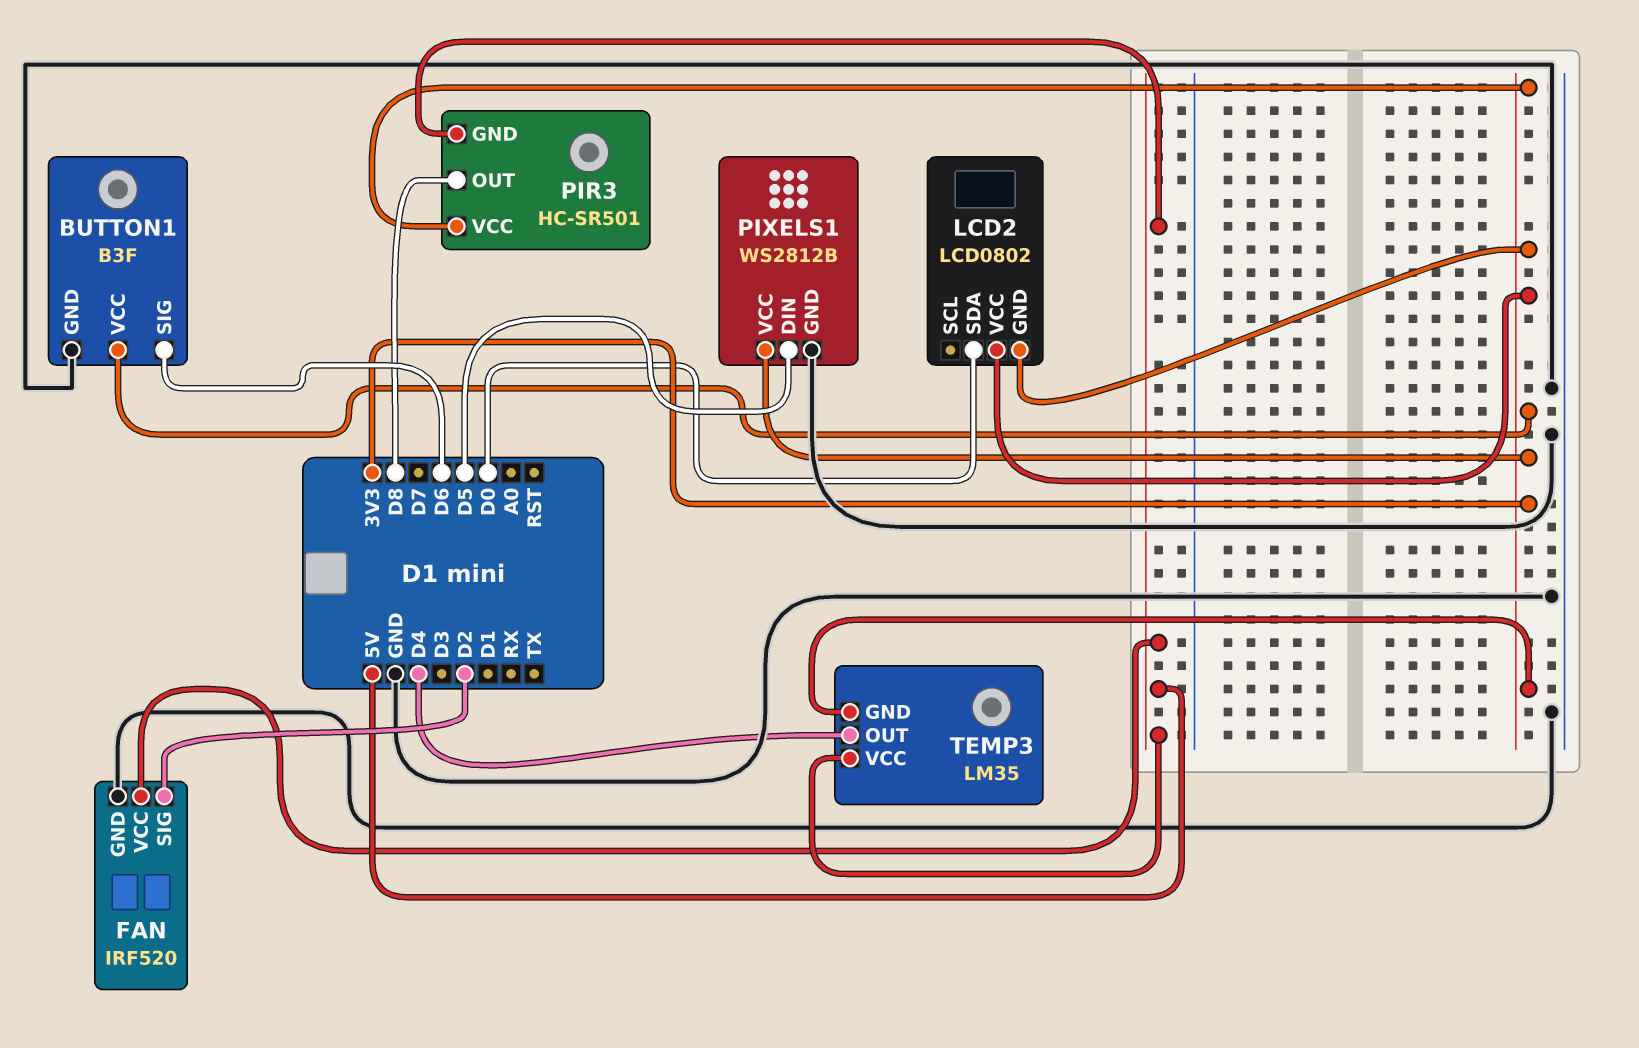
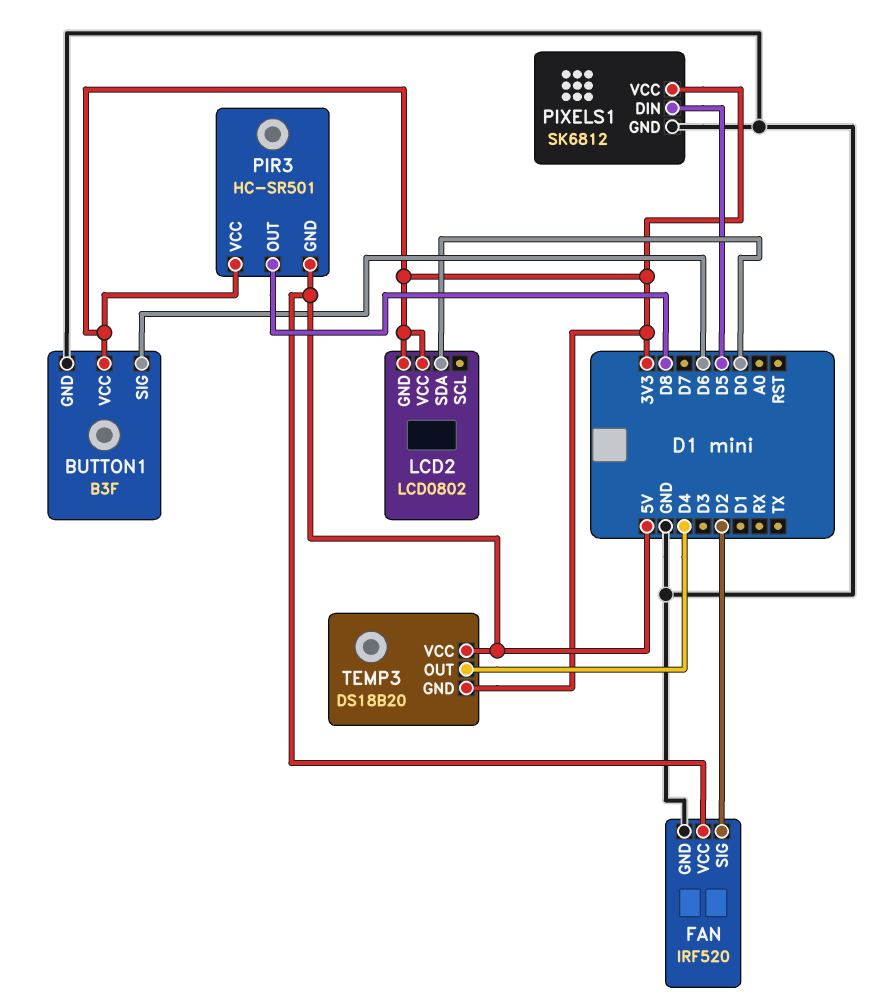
PIXELS1: WS2812B -> SK6812
TEMP3: LM35 -> DS18B20

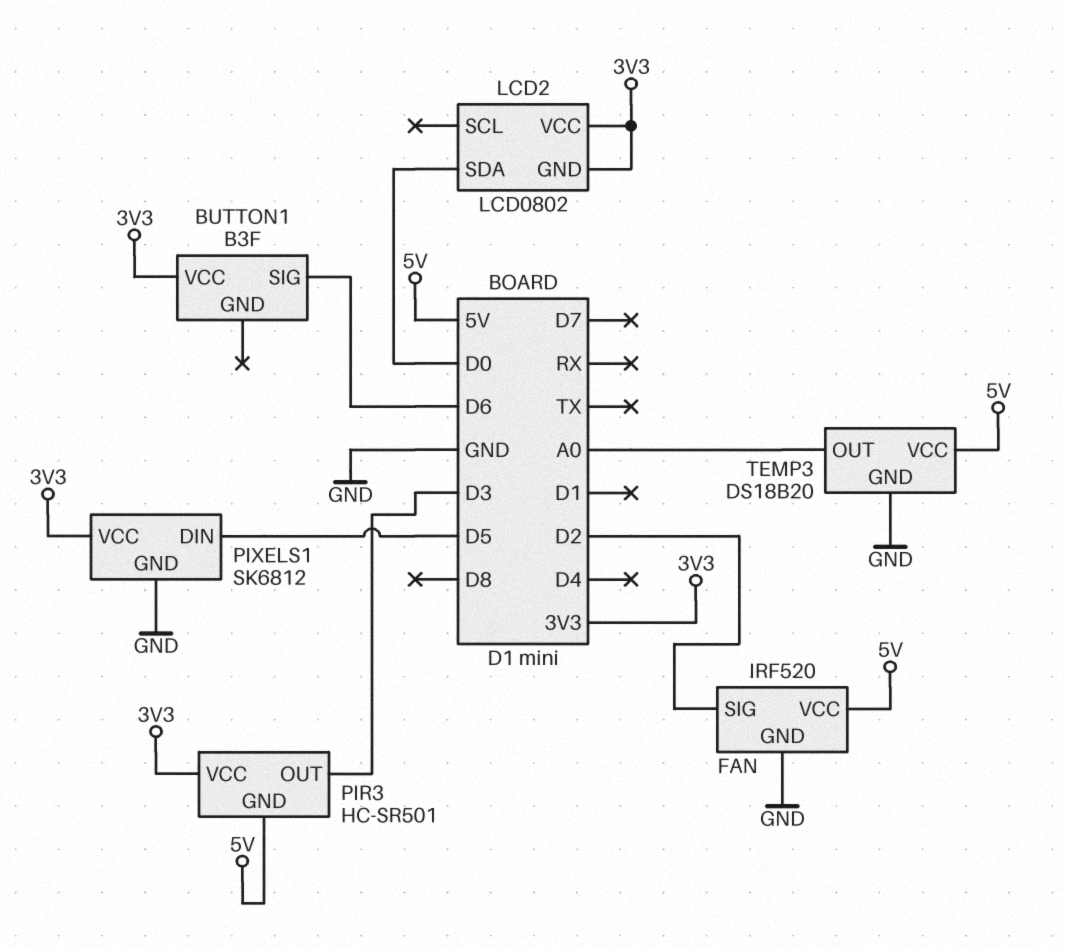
BUTTON1 pin GND: GND -> none
PIR3 pin OUT: D8 -> D3
TEMP3 pin GND: 3V3 -> GND
TEMP3 pin OUT: D4 -> A0

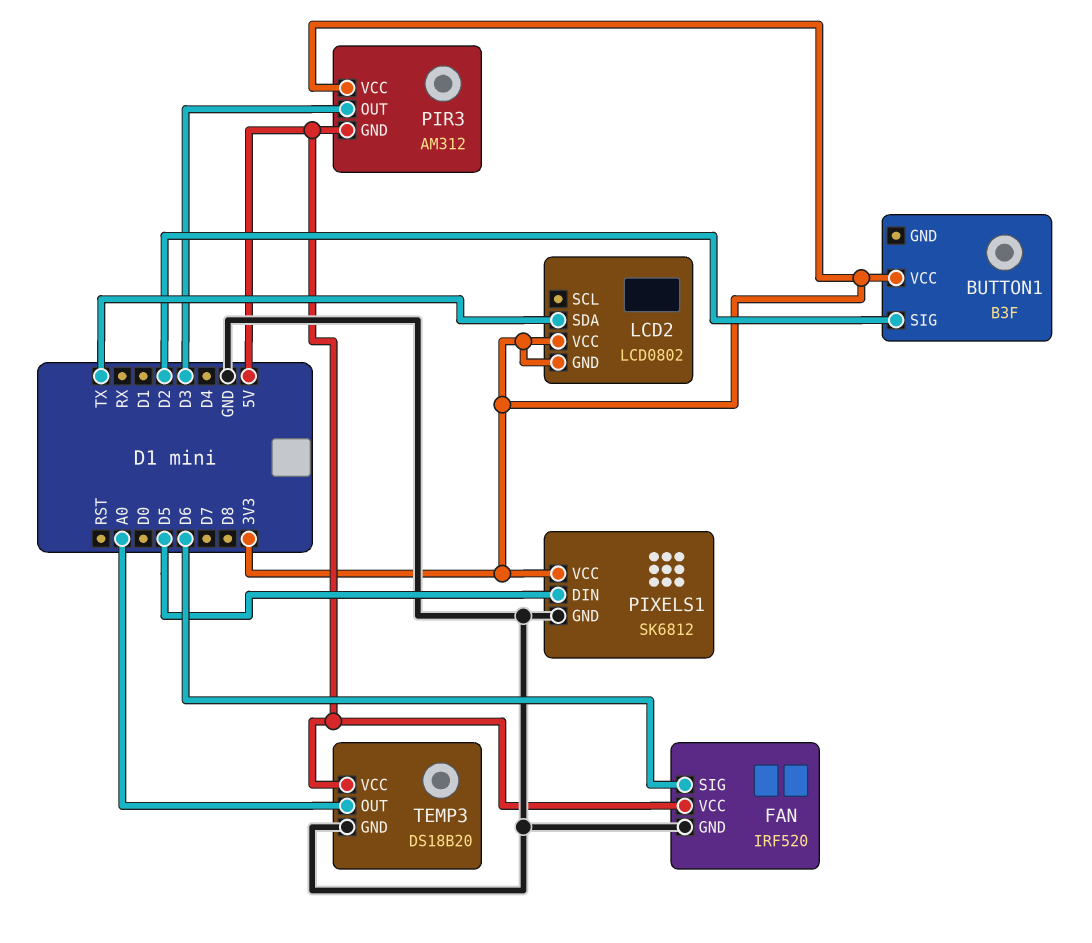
BUTTON1 pin SIG: D6 -> D2
FAN pin SIG: D2 -> D6
LCD2 pin SDA: D0 -> TX
PIR3: HC-SR501 -> AM312

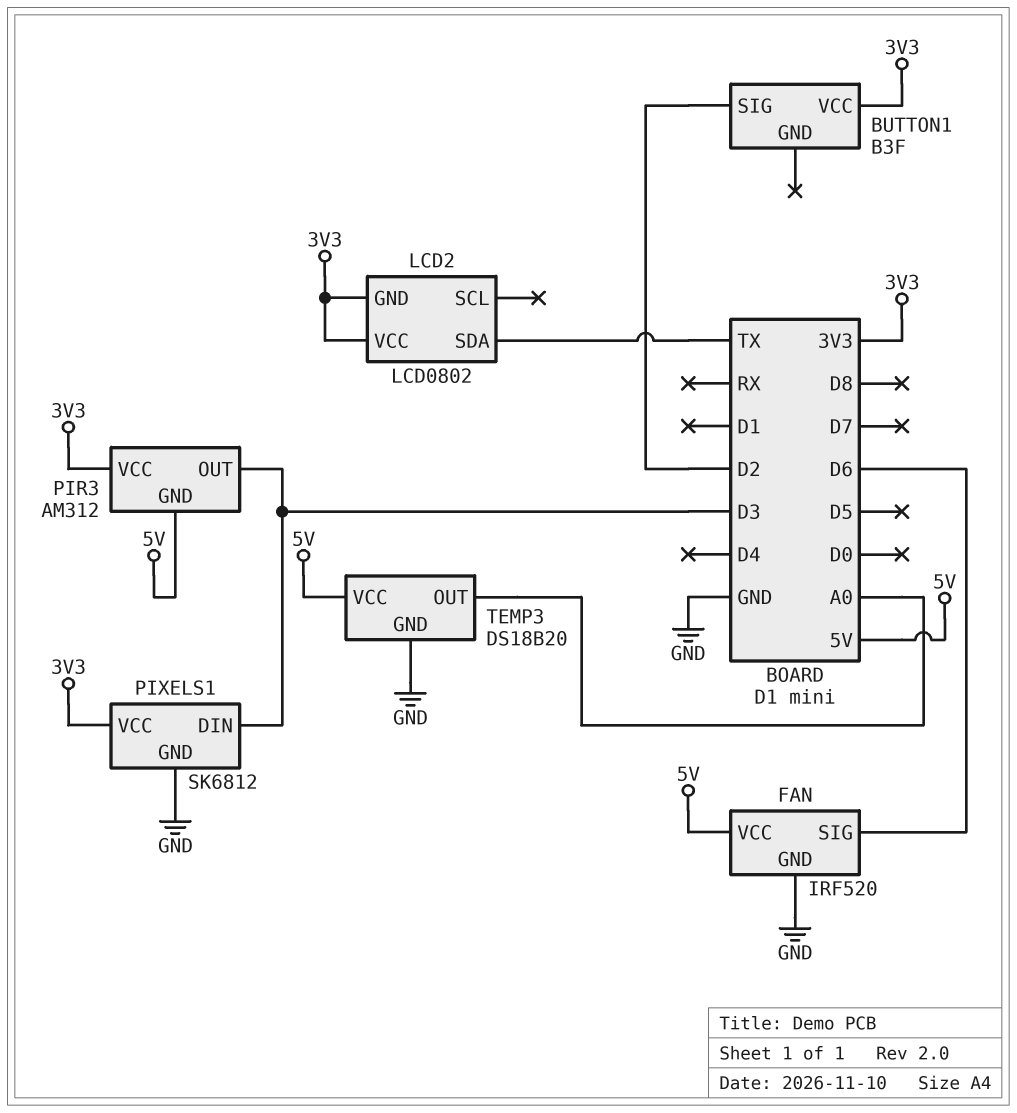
PIXELS1 pin DIN: D5 -> D3

